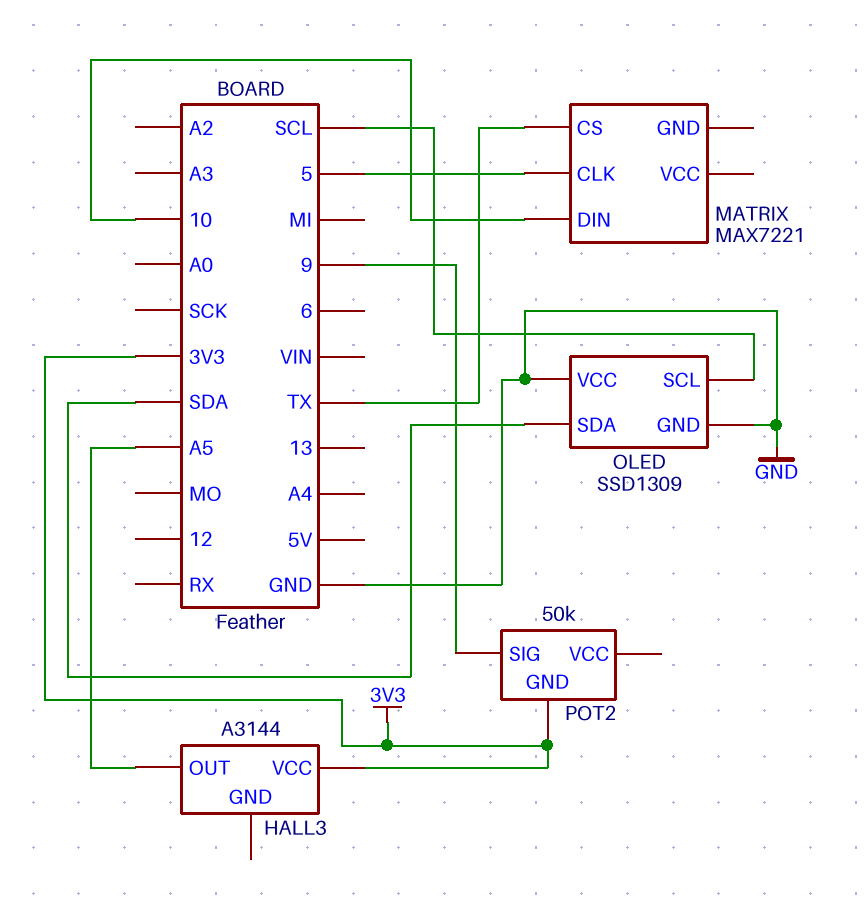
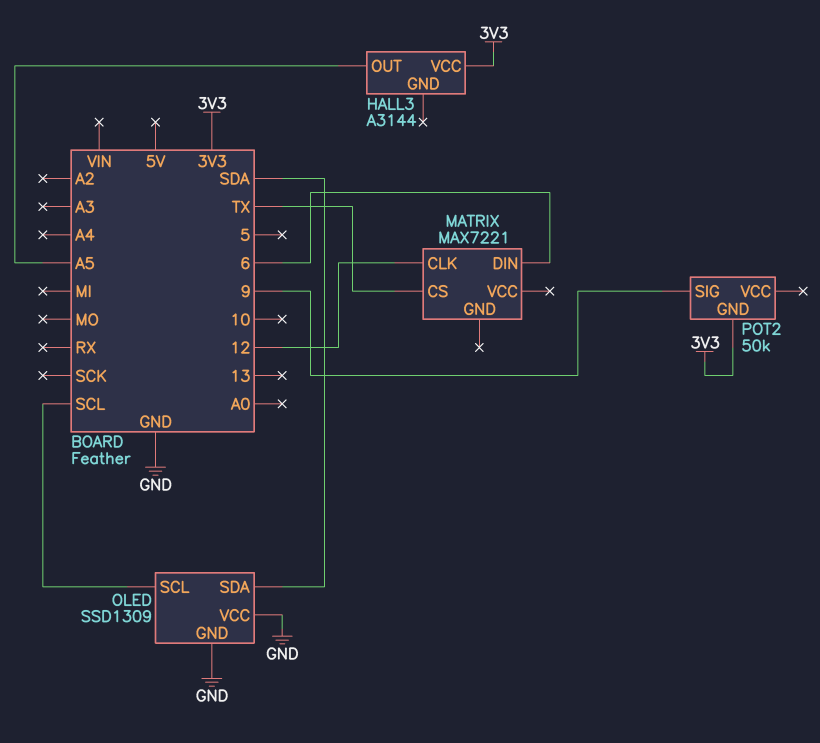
MATRIX pin CLK: 5 -> 12
MATRIX pin DIN: 10 -> 6

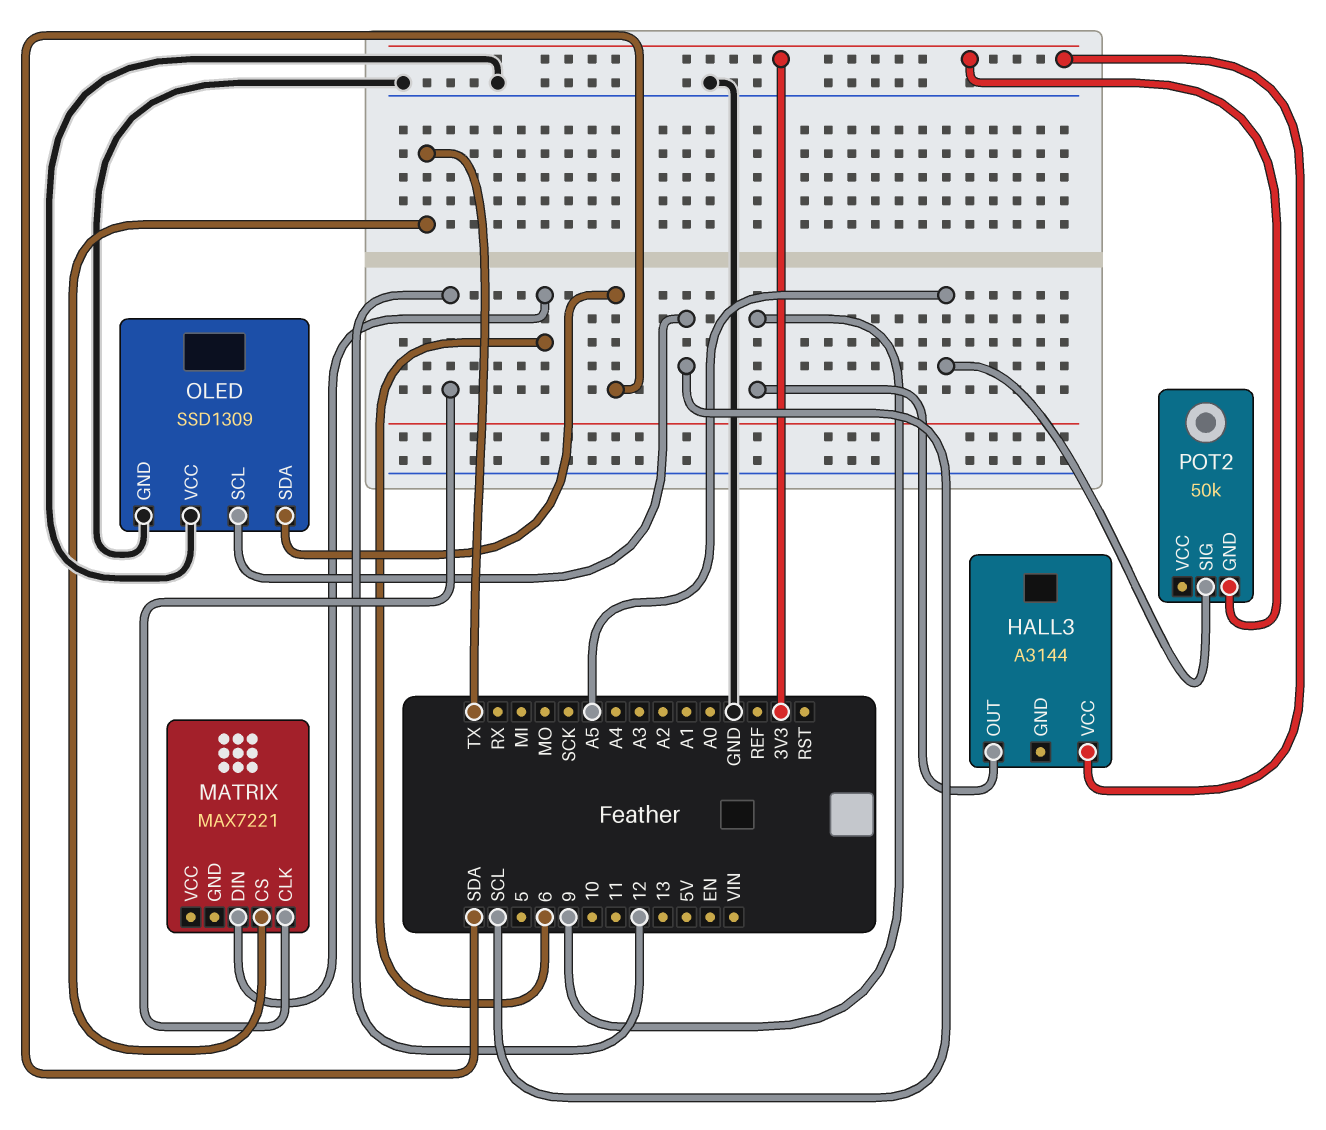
HALL3 pin OUT: A5 -> 9
POT2 pin SIG: 9 -> A5

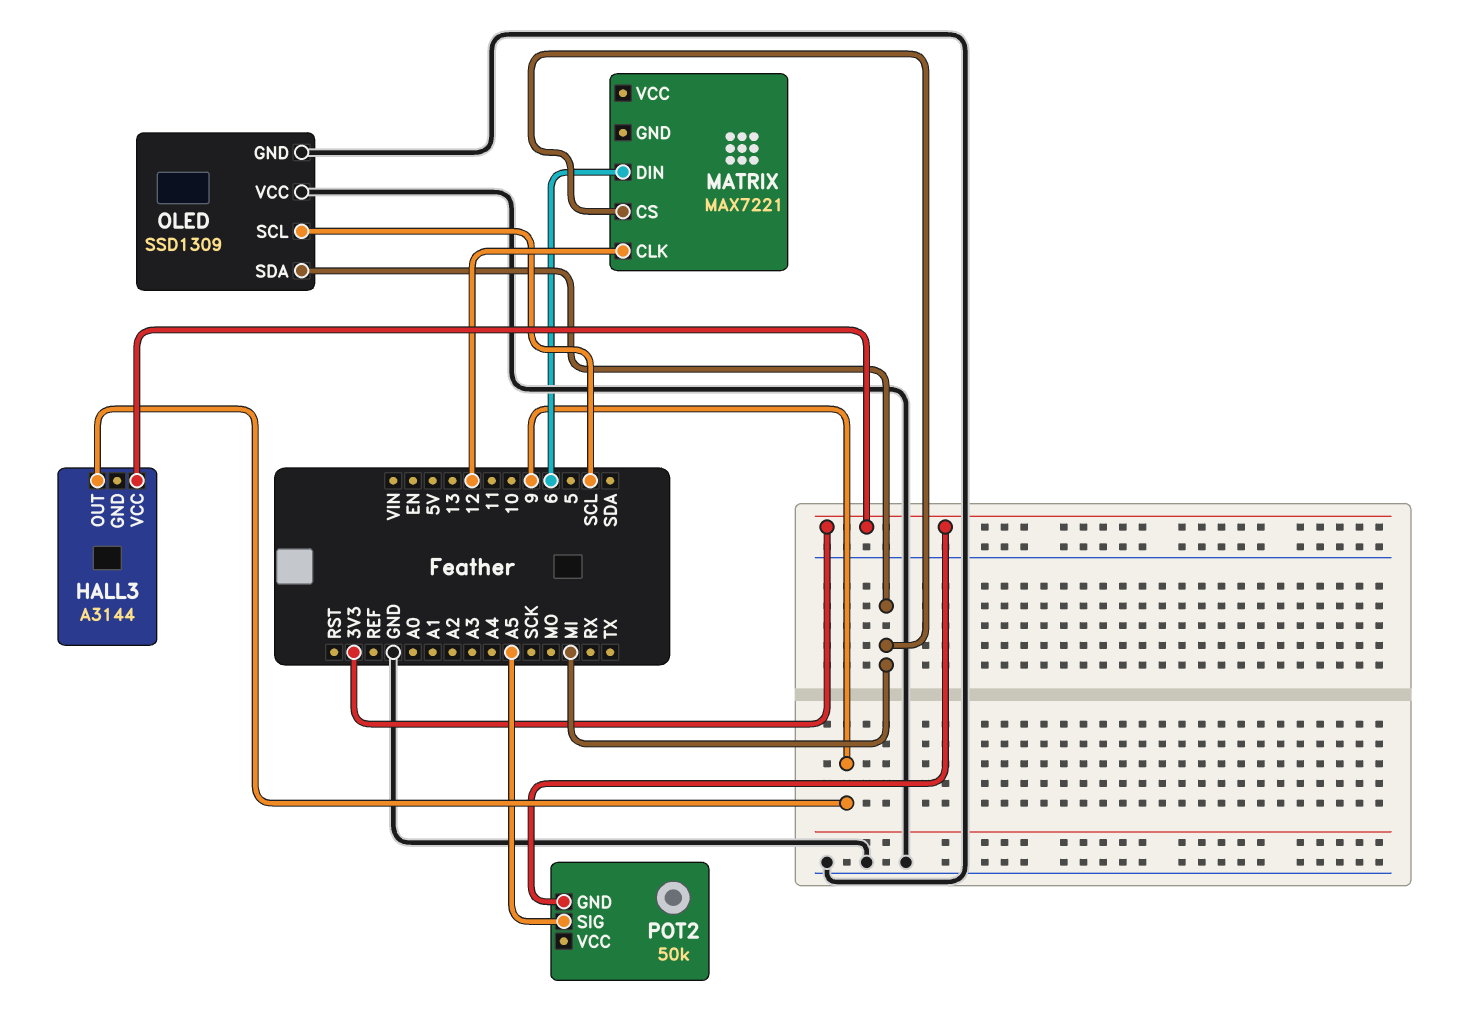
MATRIX pin CS: TX -> MI
OLED pin SDA: SDA -> MI

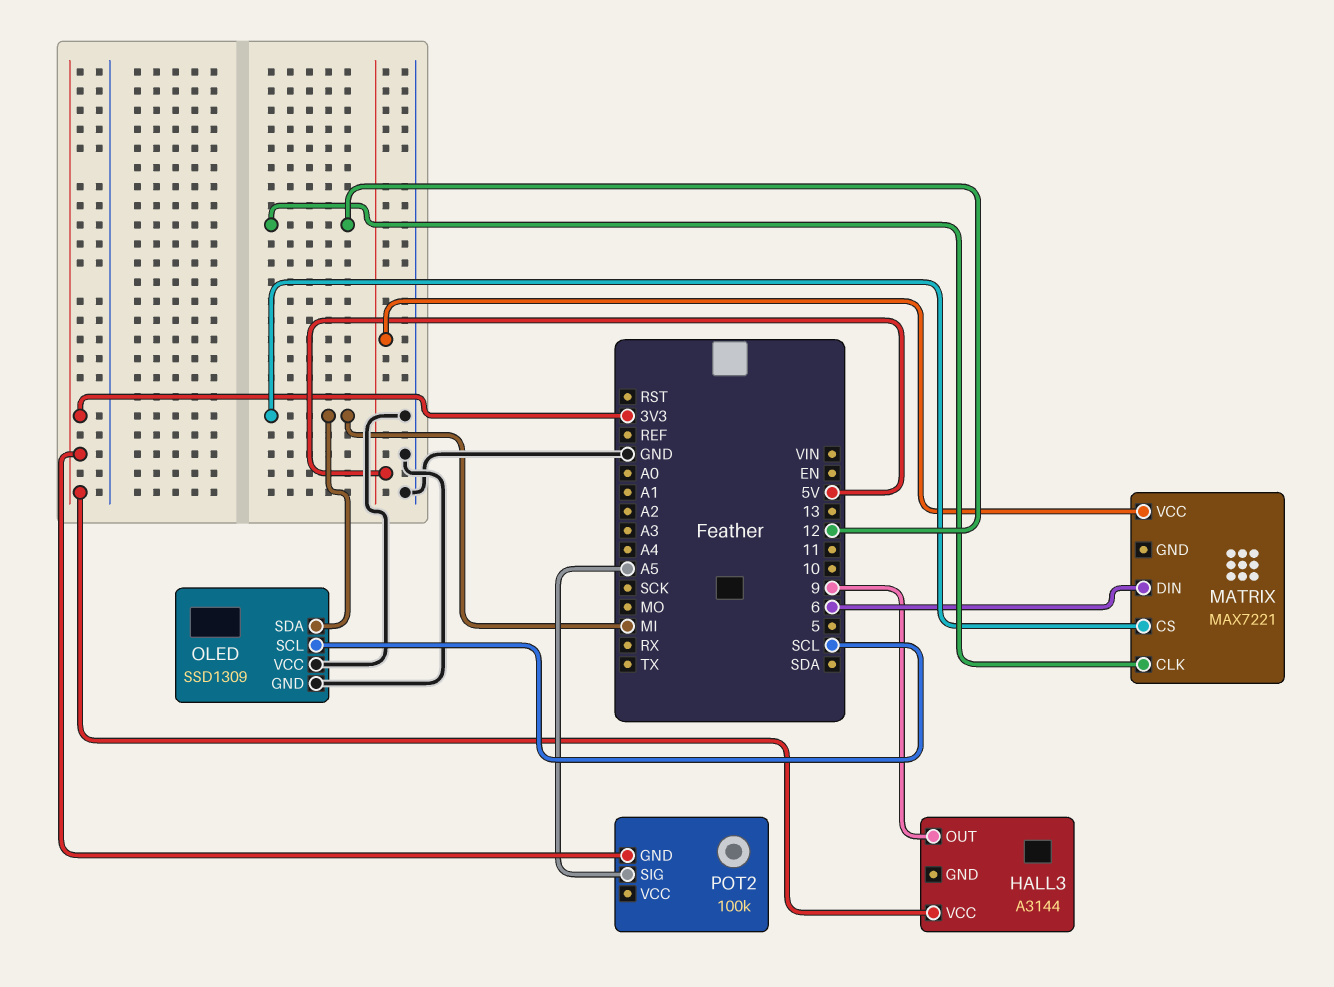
MATRIX pin VCC: none -> 5V
POT2: 50k -> 100k

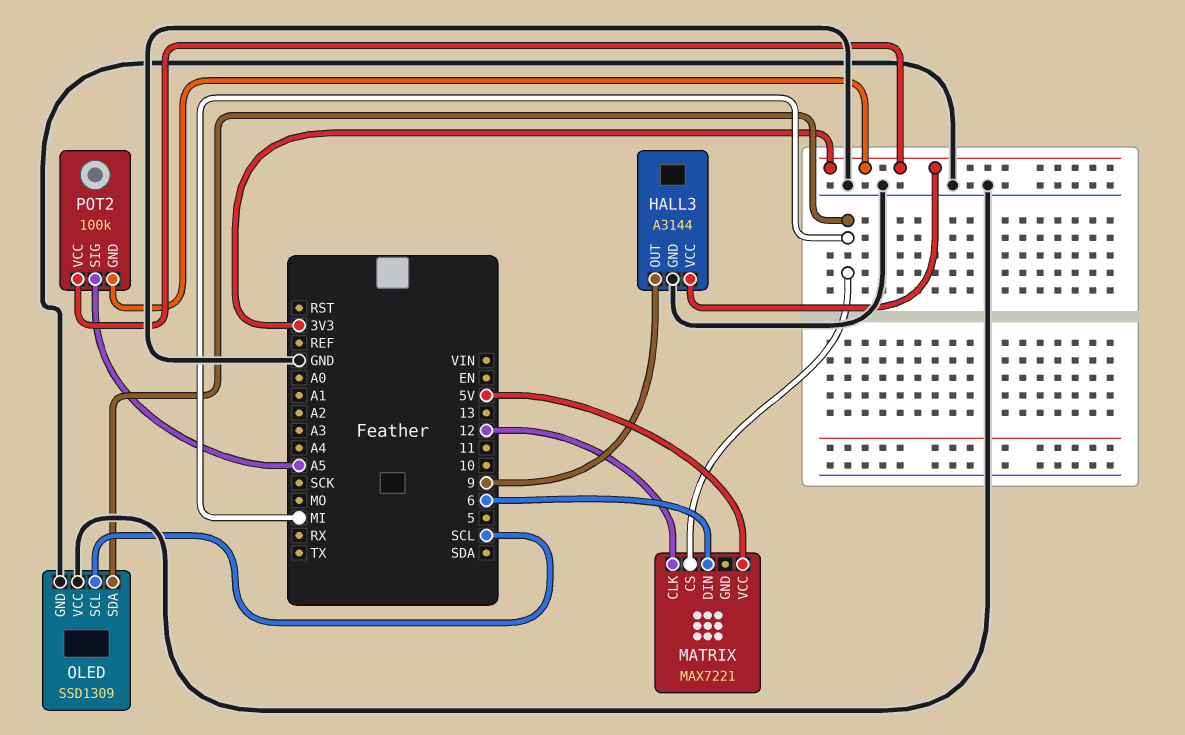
HALL3 pin GND: none -> GND
POT2 pin VCC: none -> 3V3

